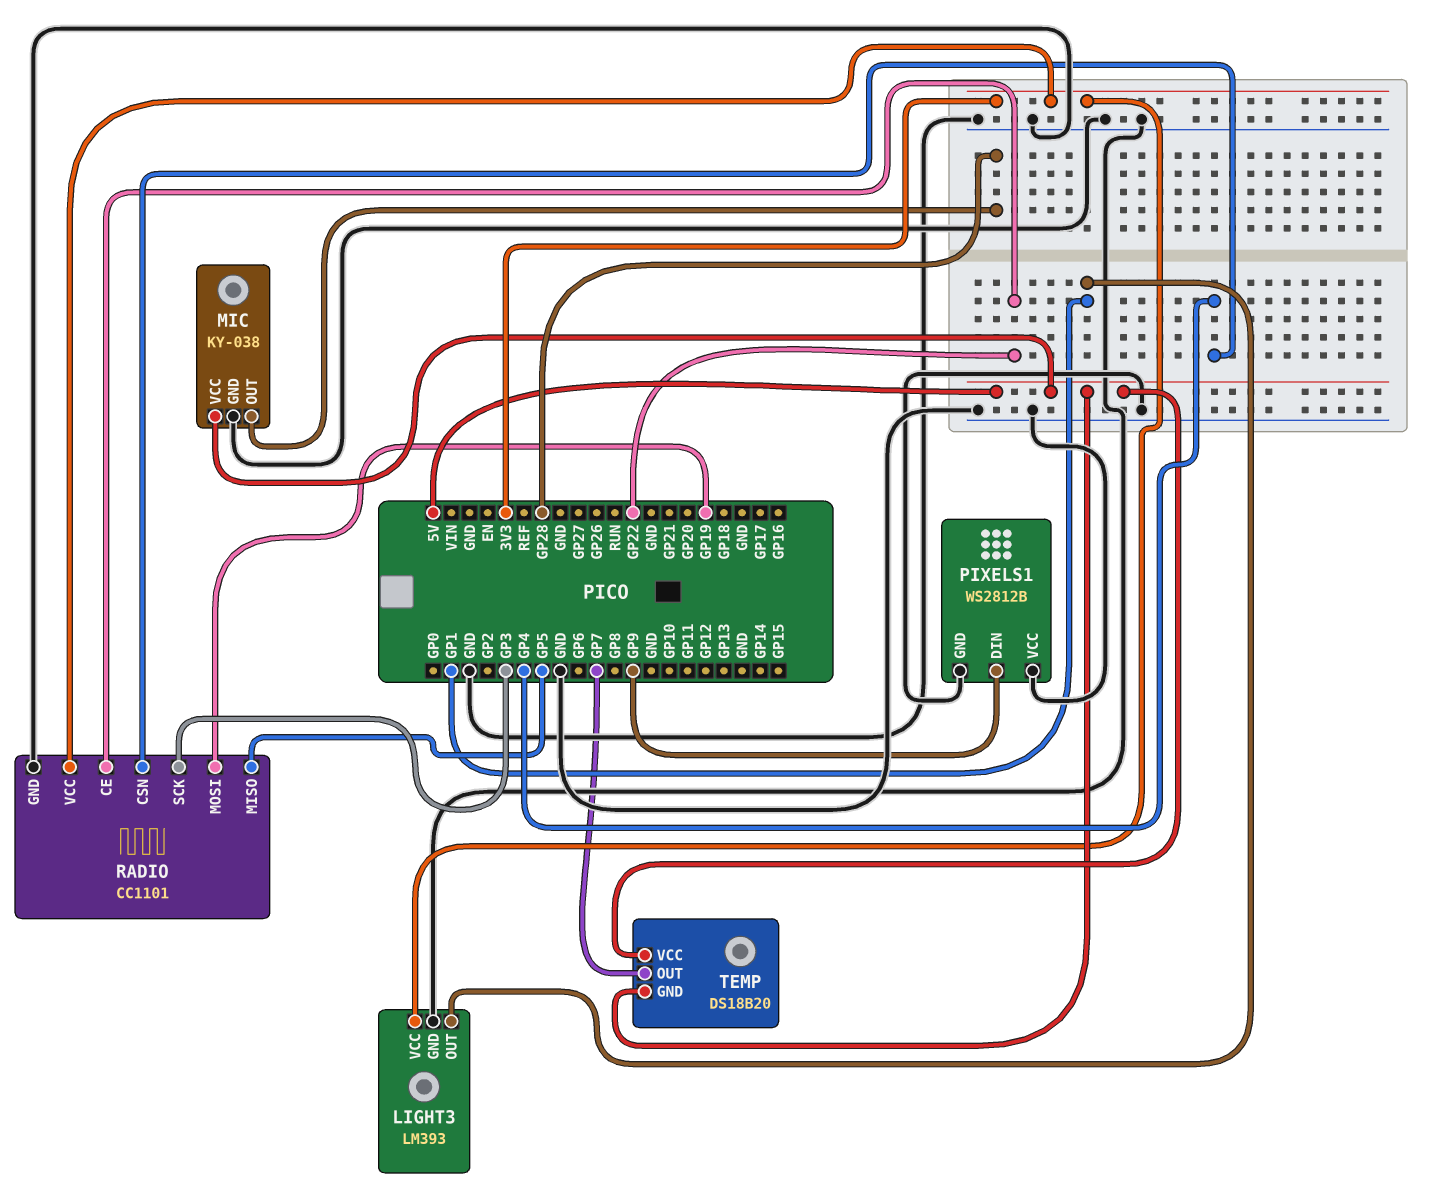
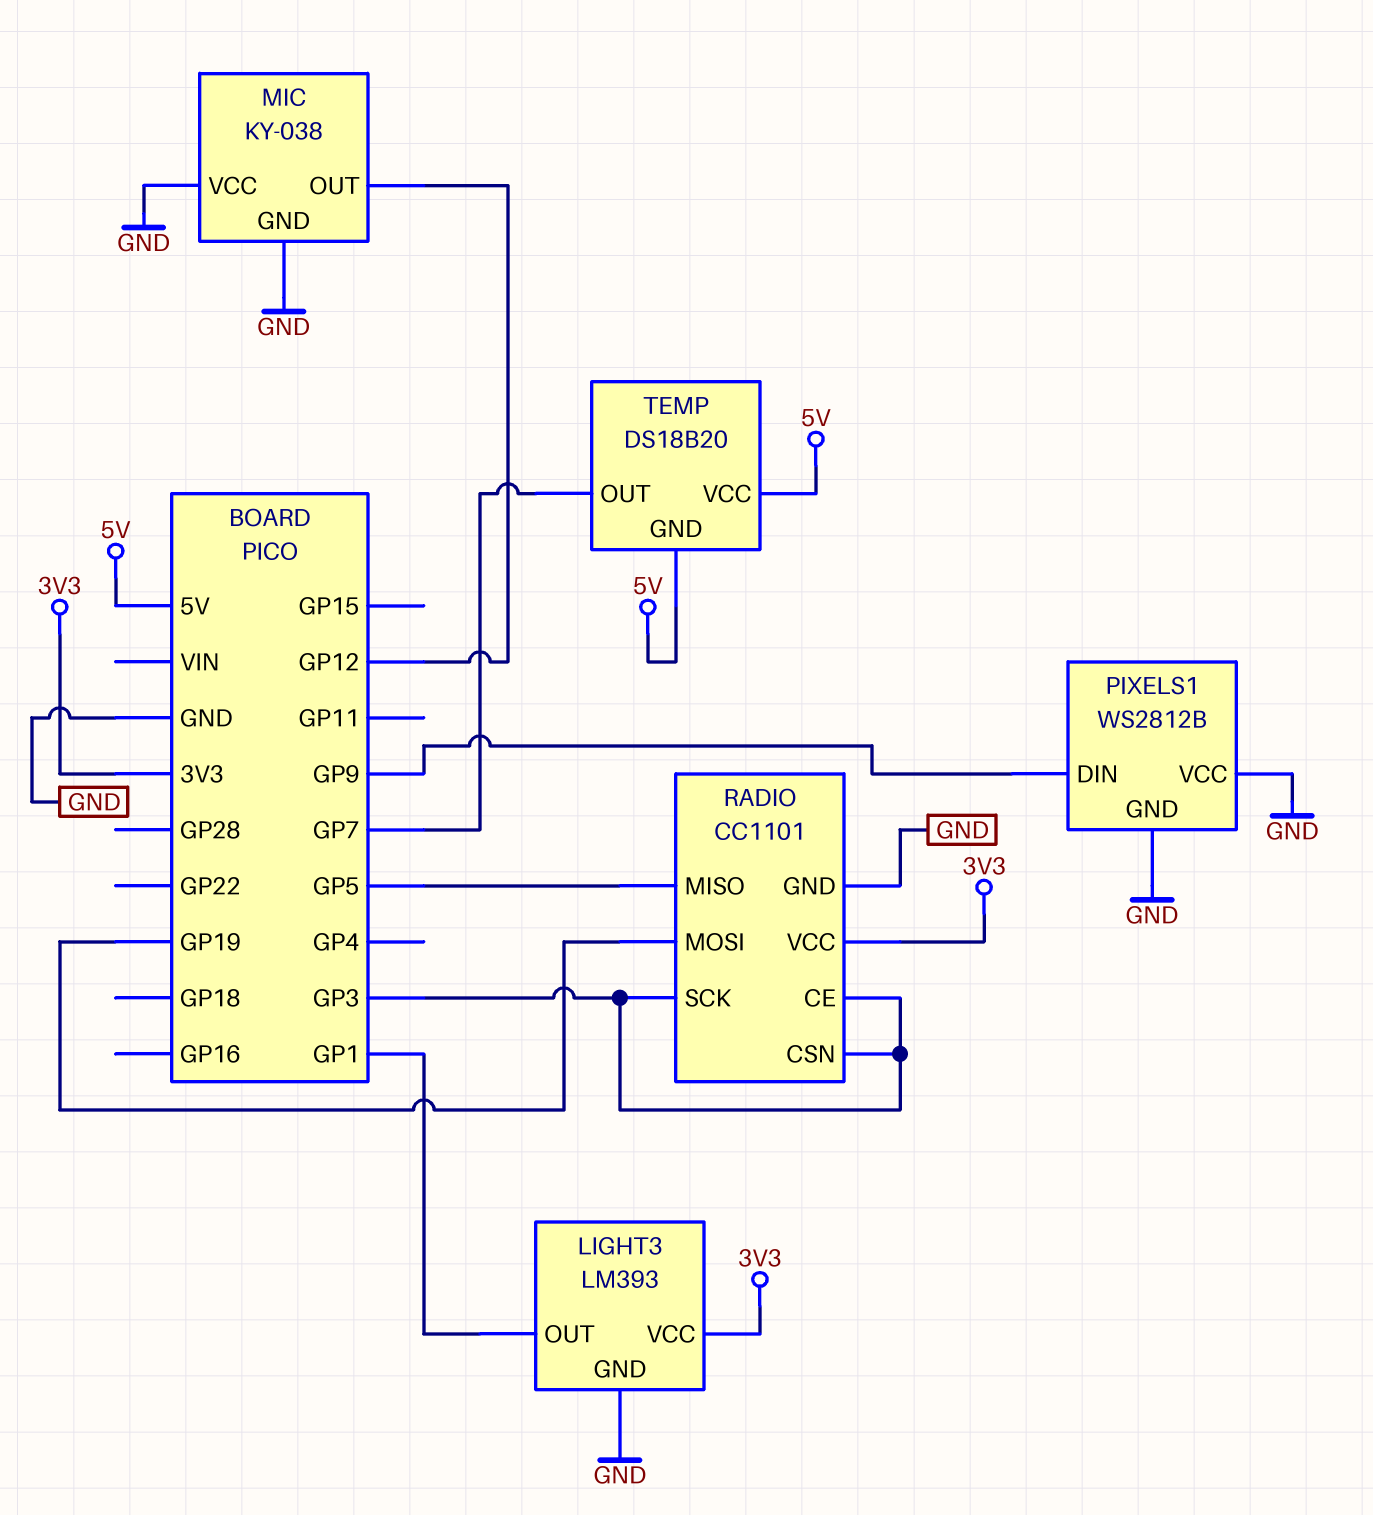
MIC pin OUT: GP28 -> GP12
MIC pin VCC: 5V -> GND
RADIO pin CE: GP22 -> GP3
RADIO pin CSN: GP4 -> GP3

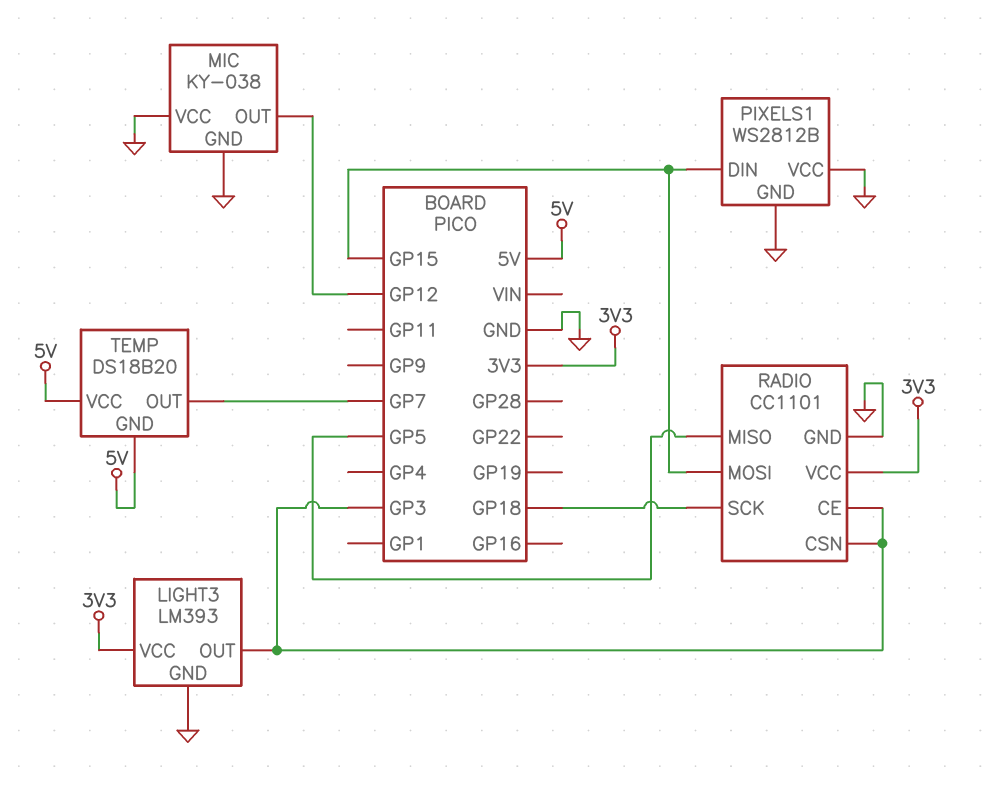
LIGHT3 pin OUT: GP1 -> GP3
PIXELS1 pin DIN: GP9 -> GP15
RADIO pin MOSI: GP19 -> GP15
RADIO pin SCK: GP3 -> GP18

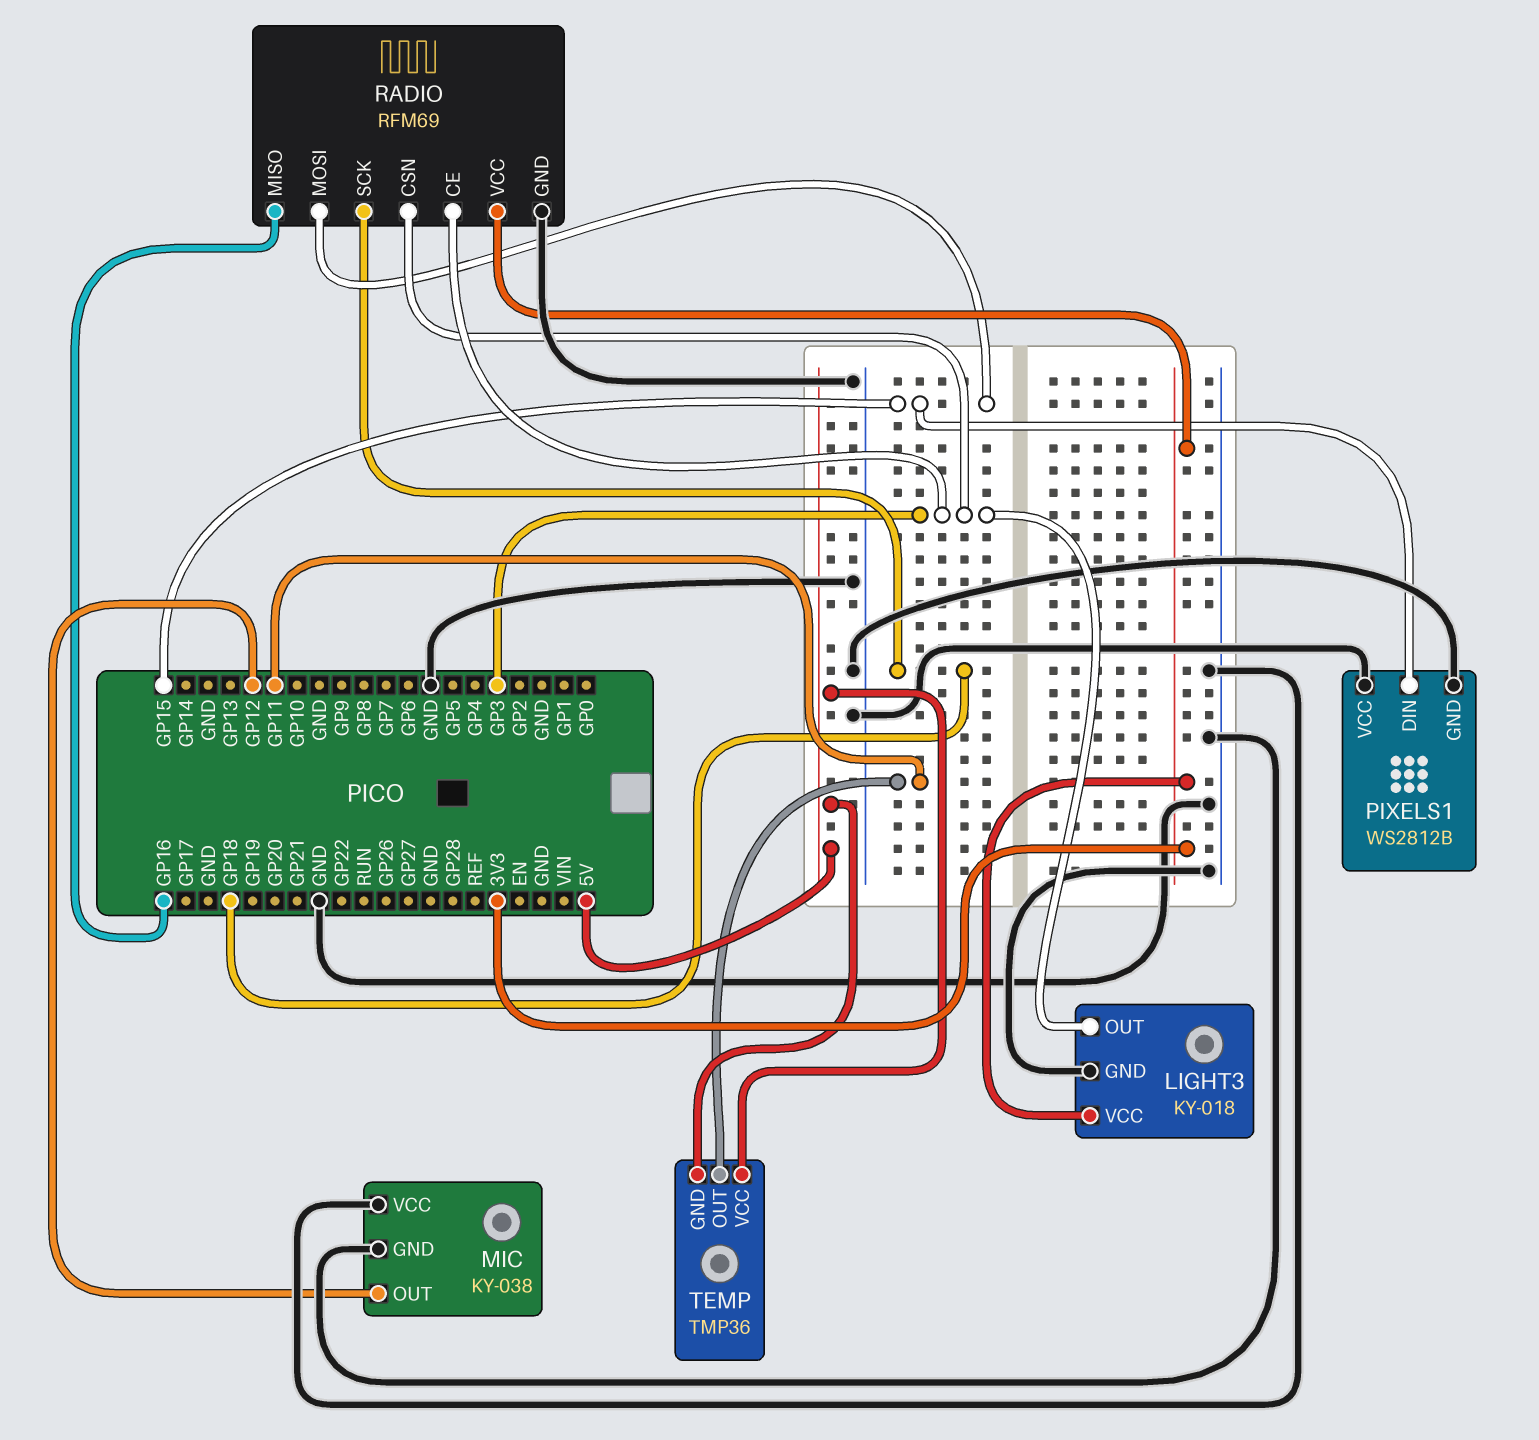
LIGHT3: LM393 -> KY-018
RADIO: CC1101 -> RFM69
RADIO pin MISO: GP5 -> GP16
TEMP: DS18B20 -> TMP36
TEMP pin OUT: GP7 -> GP11

